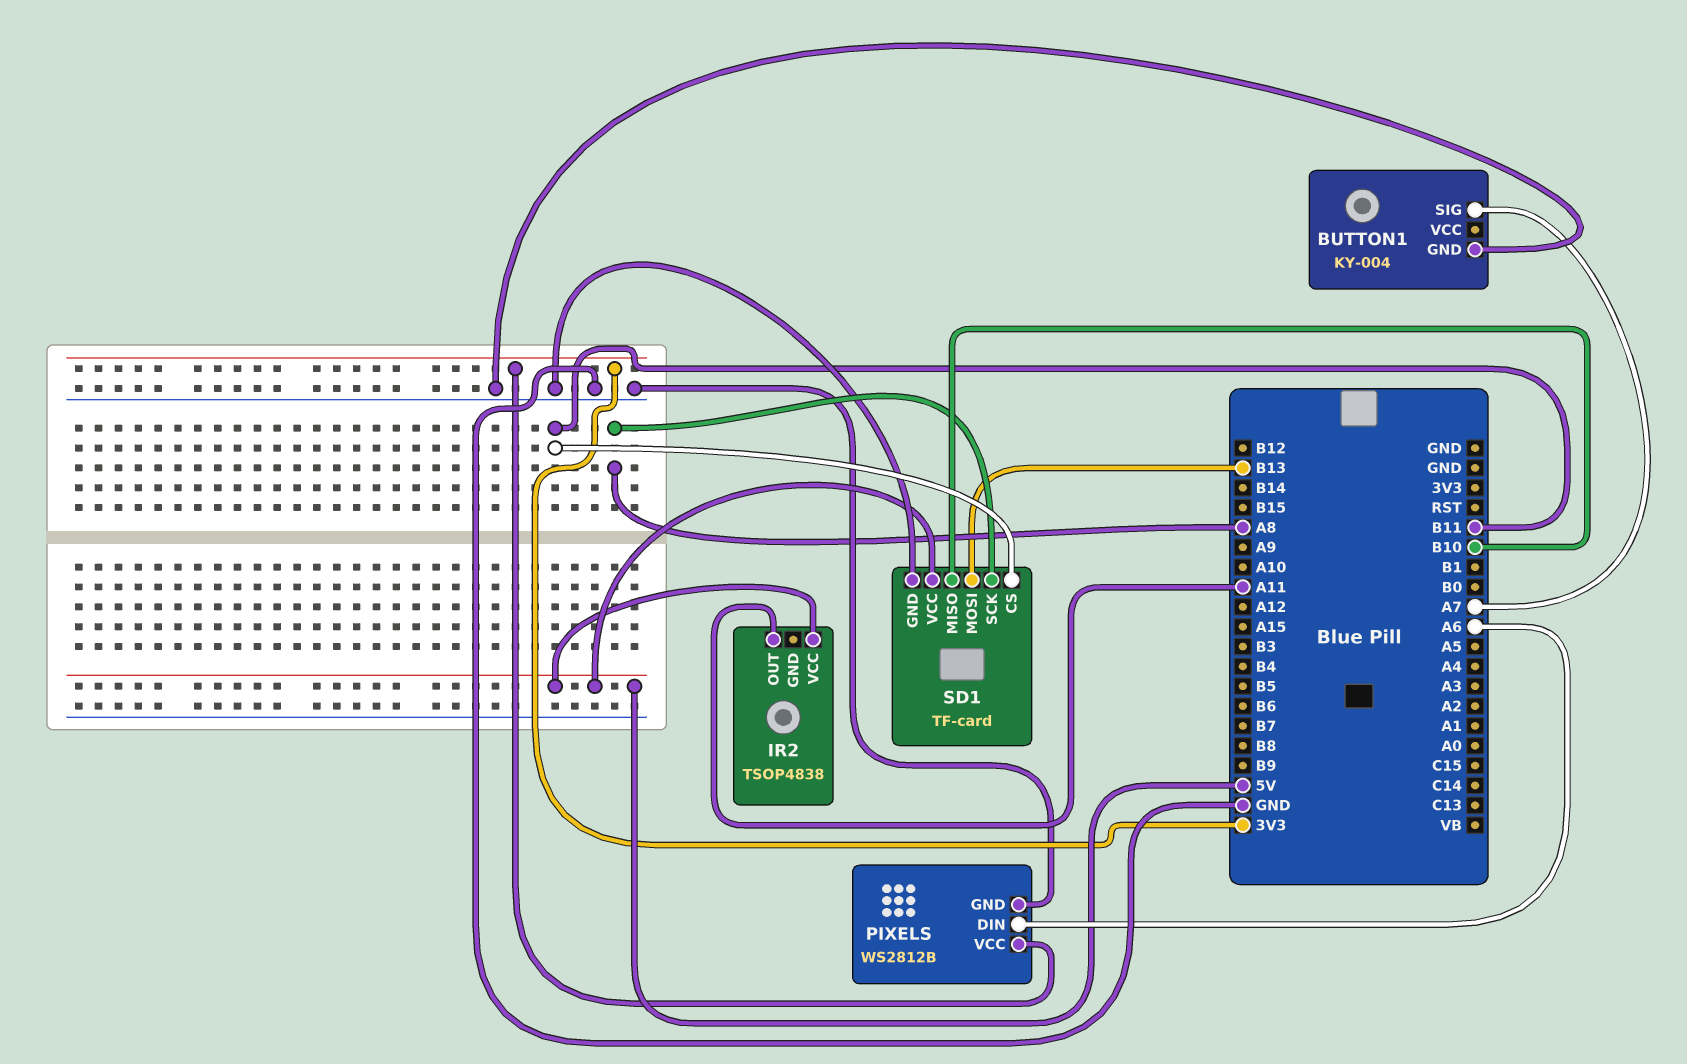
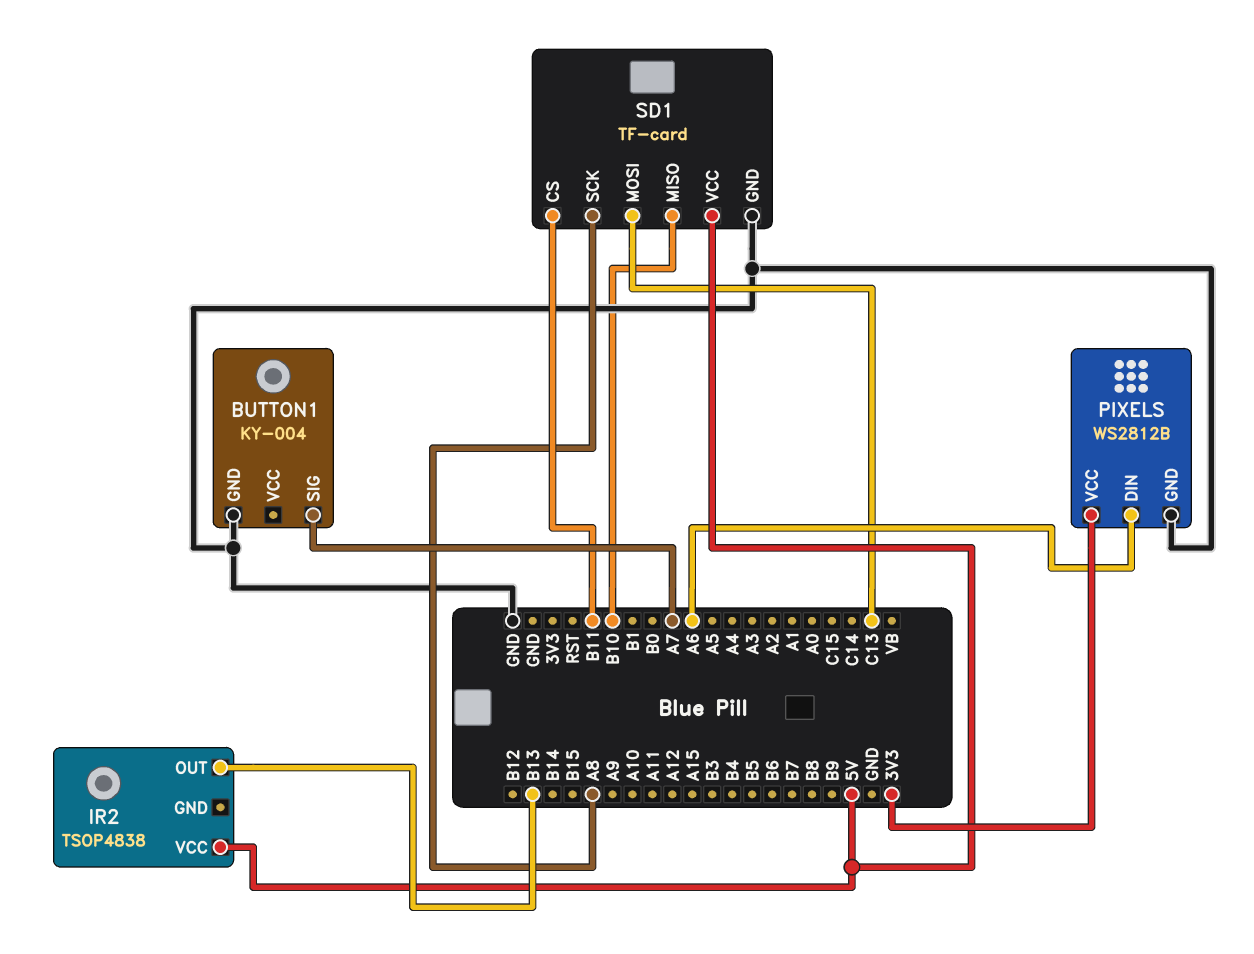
IR2 pin OUT: A11 -> B13
SD1 pin MOSI: B13 -> C13

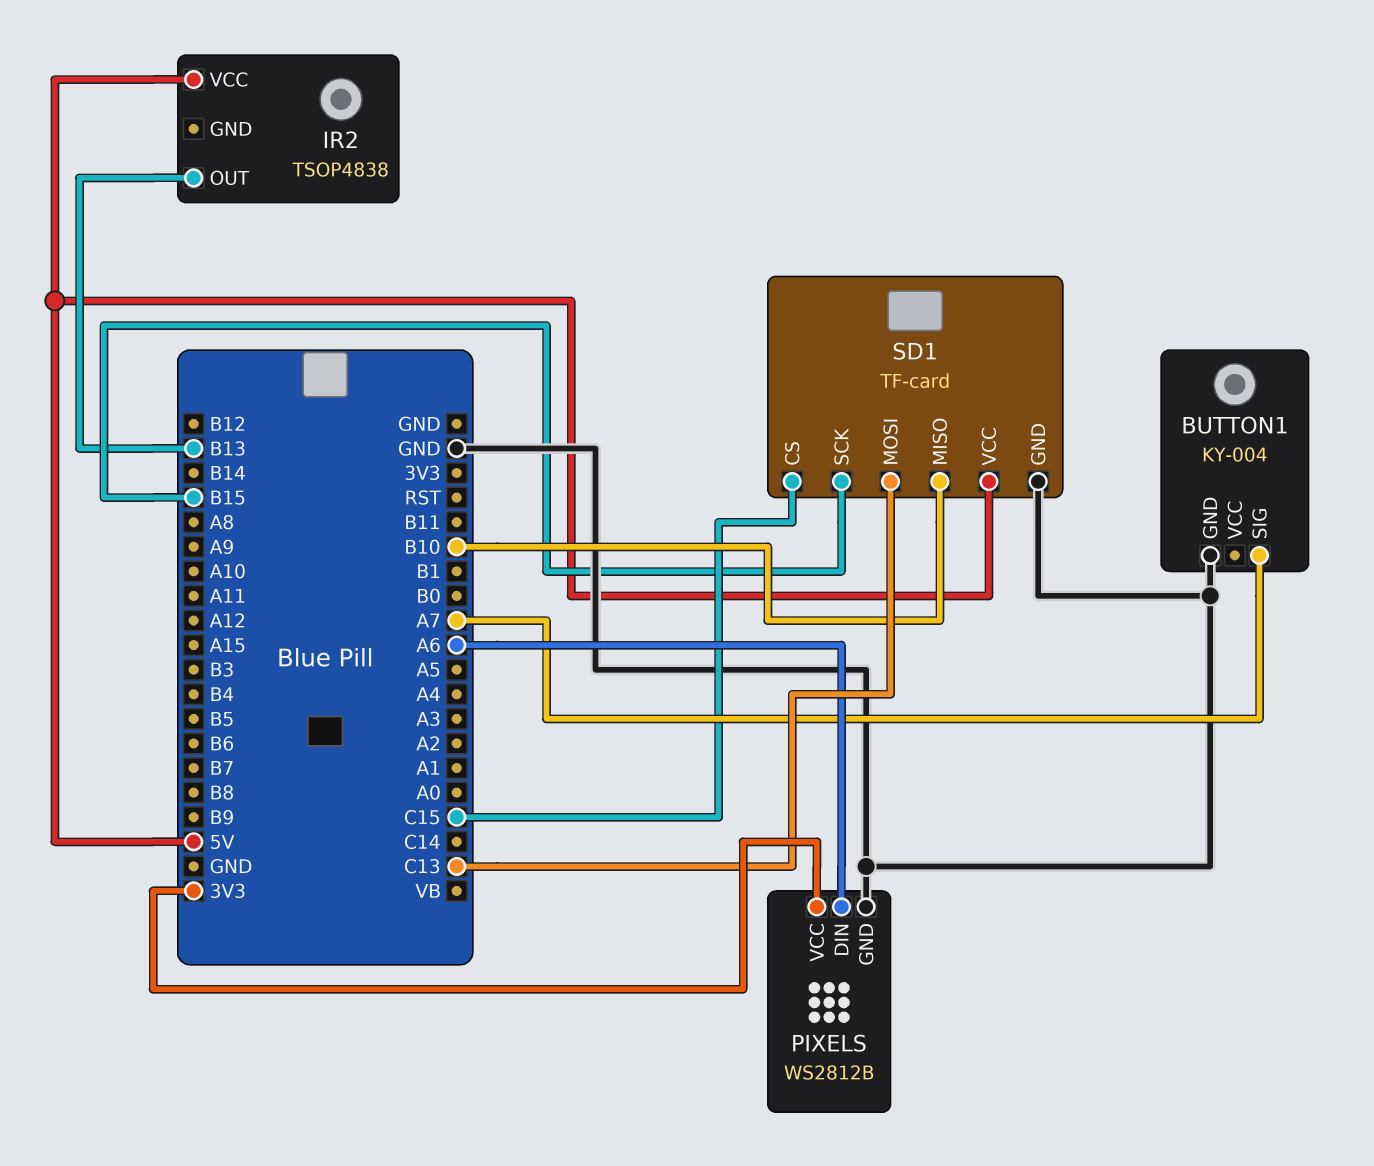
SD1 pin CS: B11 -> C15
SD1 pin SCK: A8 -> B15

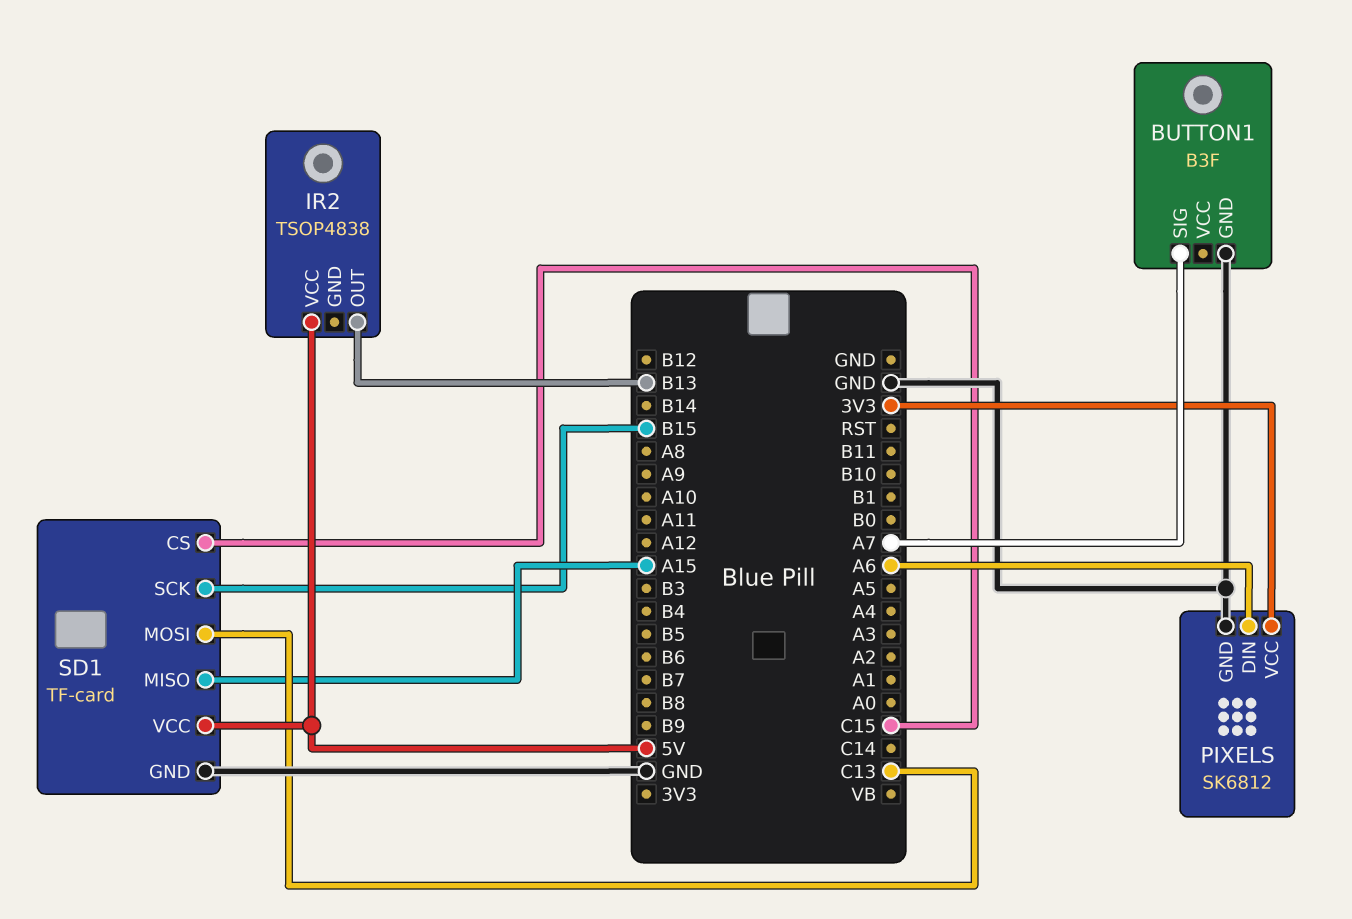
BUTTON1: KY-004 -> B3F
PIXELS: WS2812B -> SK6812
SD1 pin MISO: B10 -> A15

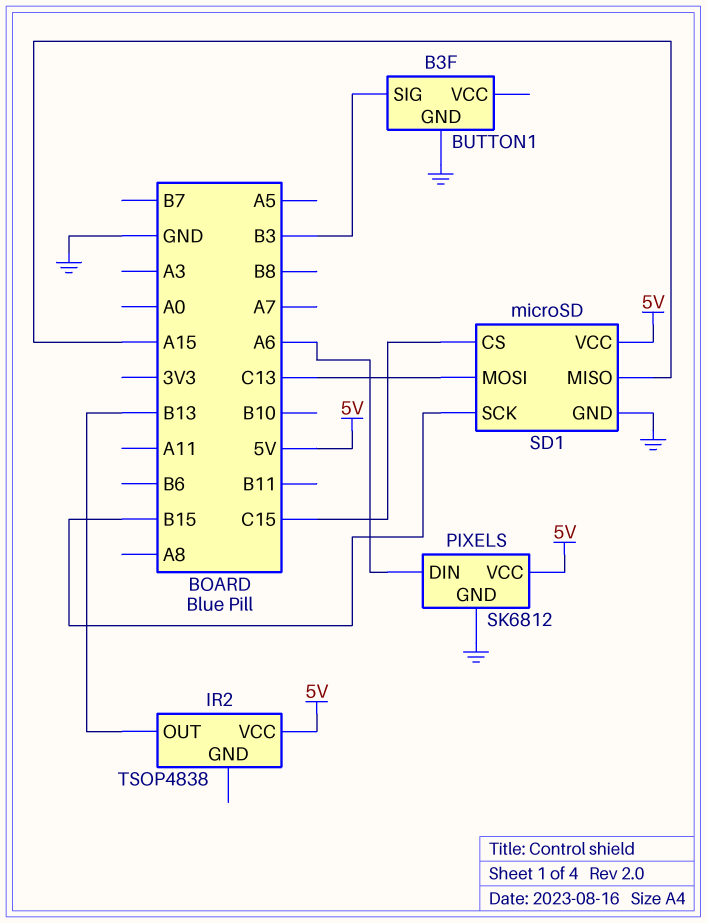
BUTTON1 pin SIG: A7 -> B3
PIXELS pin VCC: 3V3 -> 5V
SD1: TF-card -> microSD

